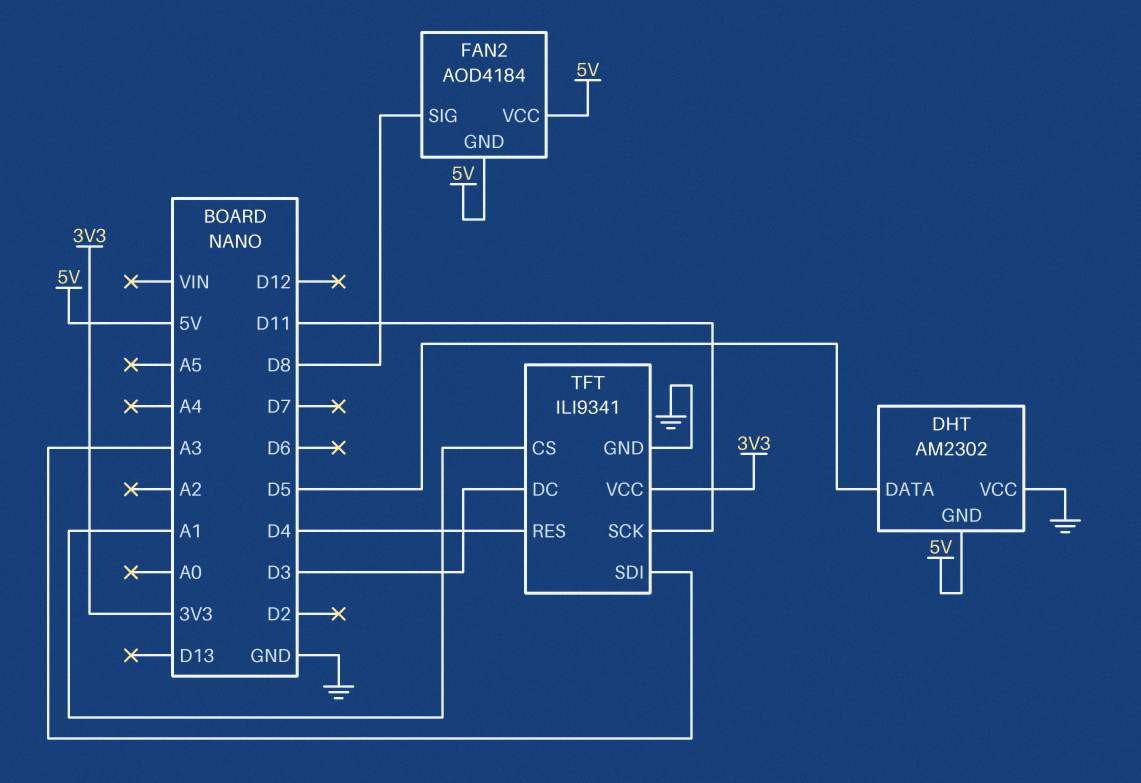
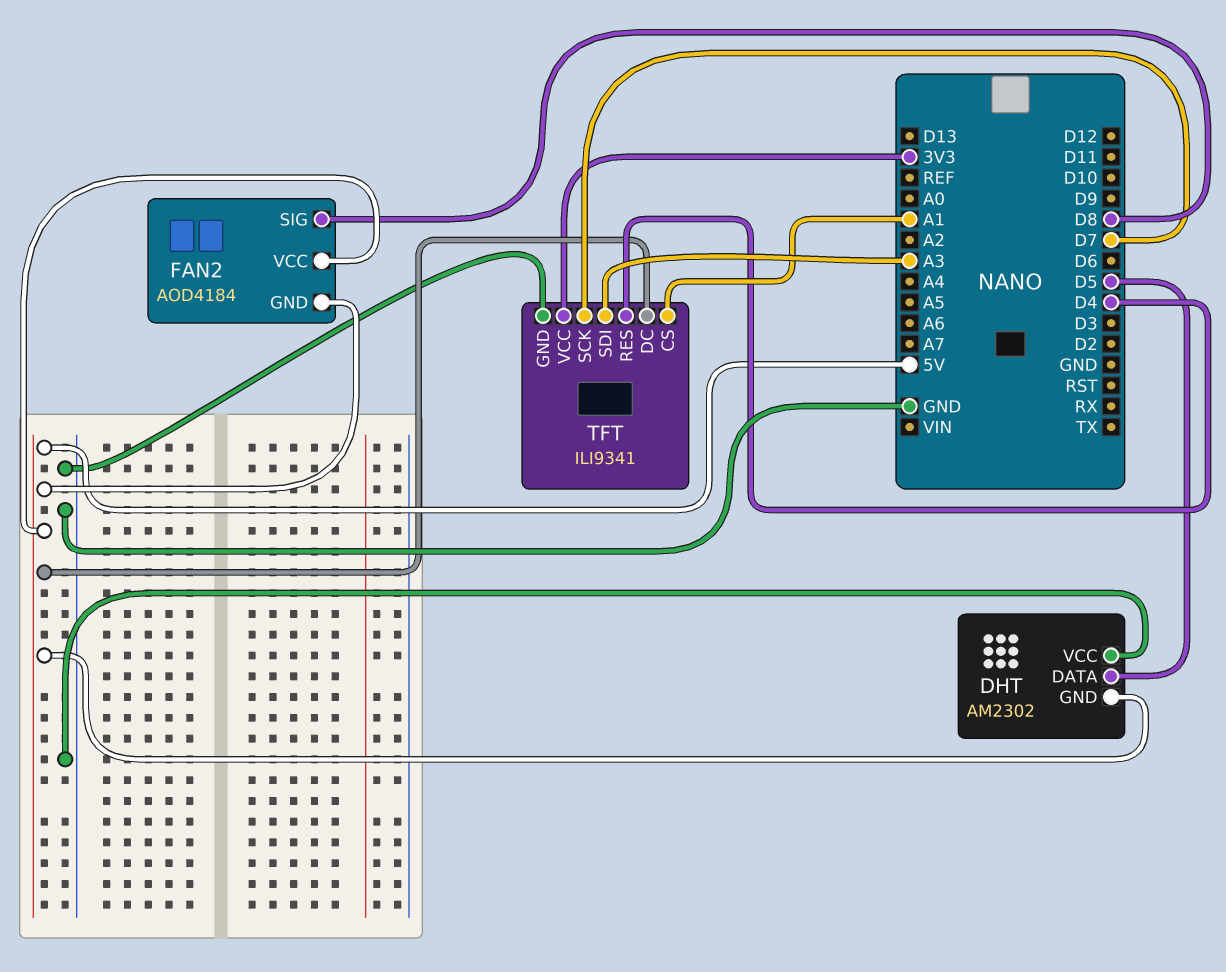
TFT pin DC: D3 -> 5V
TFT pin SCK: D11 -> D7

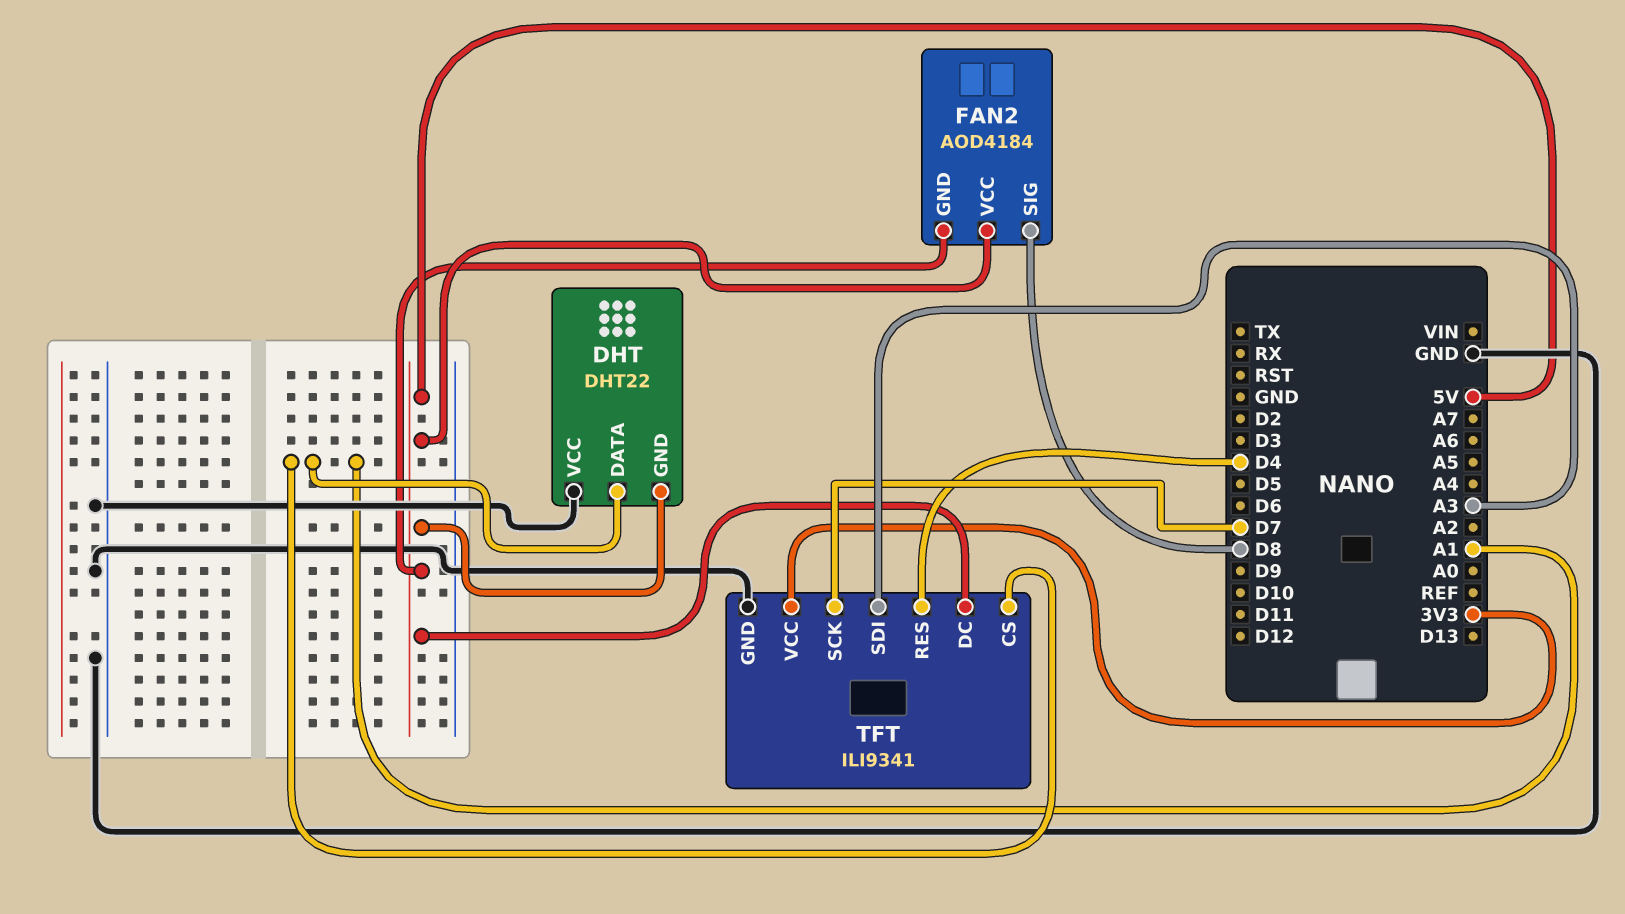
DHT: AM2302 -> DHT22
DHT pin DATA: D5 -> A1

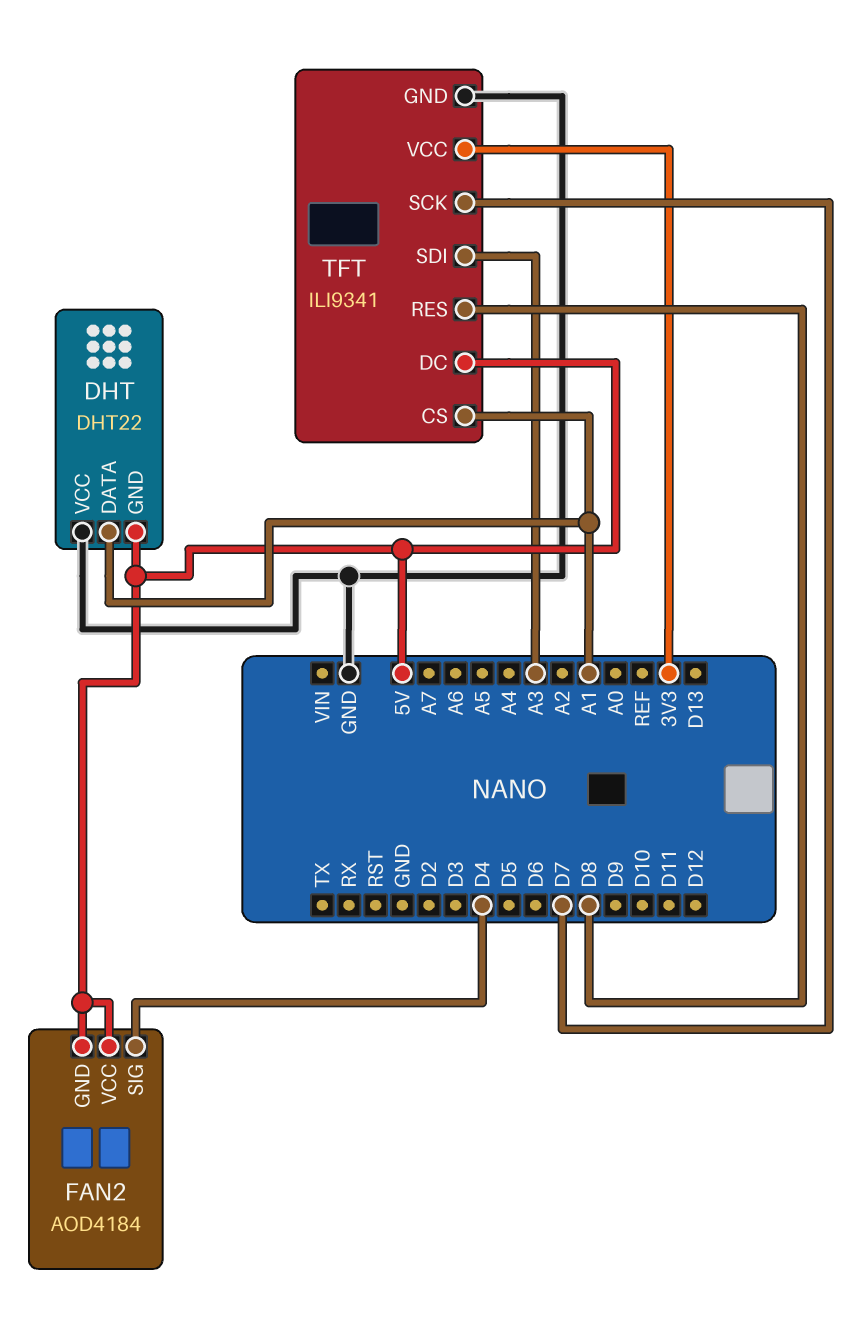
FAN2 pin SIG: D8 -> D4
TFT pin RES: D4 -> D8

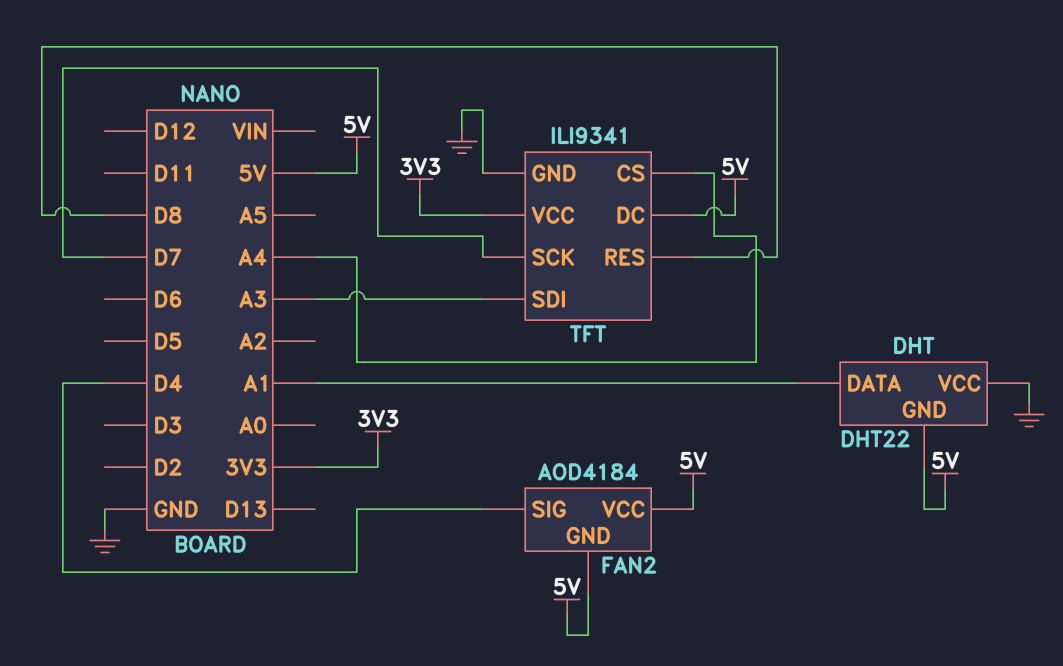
TFT pin CS: A1 -> A4

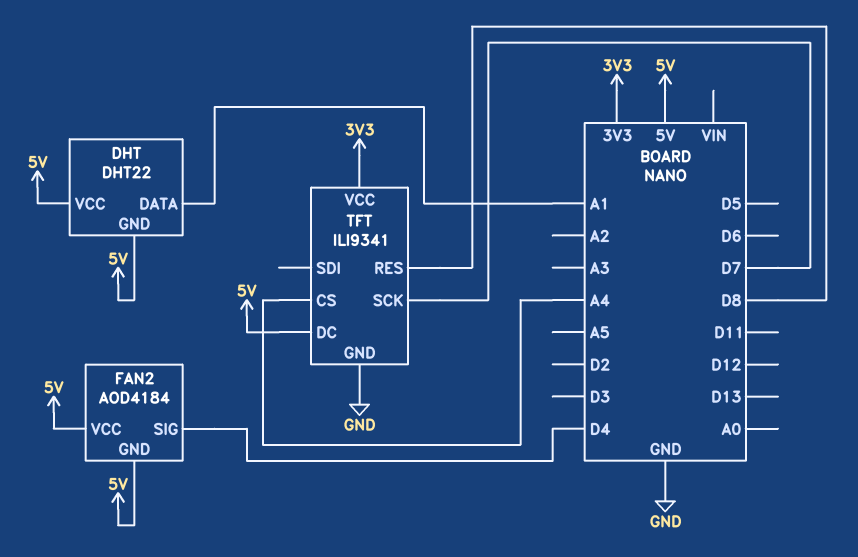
DHT pin VCC: GND -> 5V
TFT pin SDI: A3 -> none

